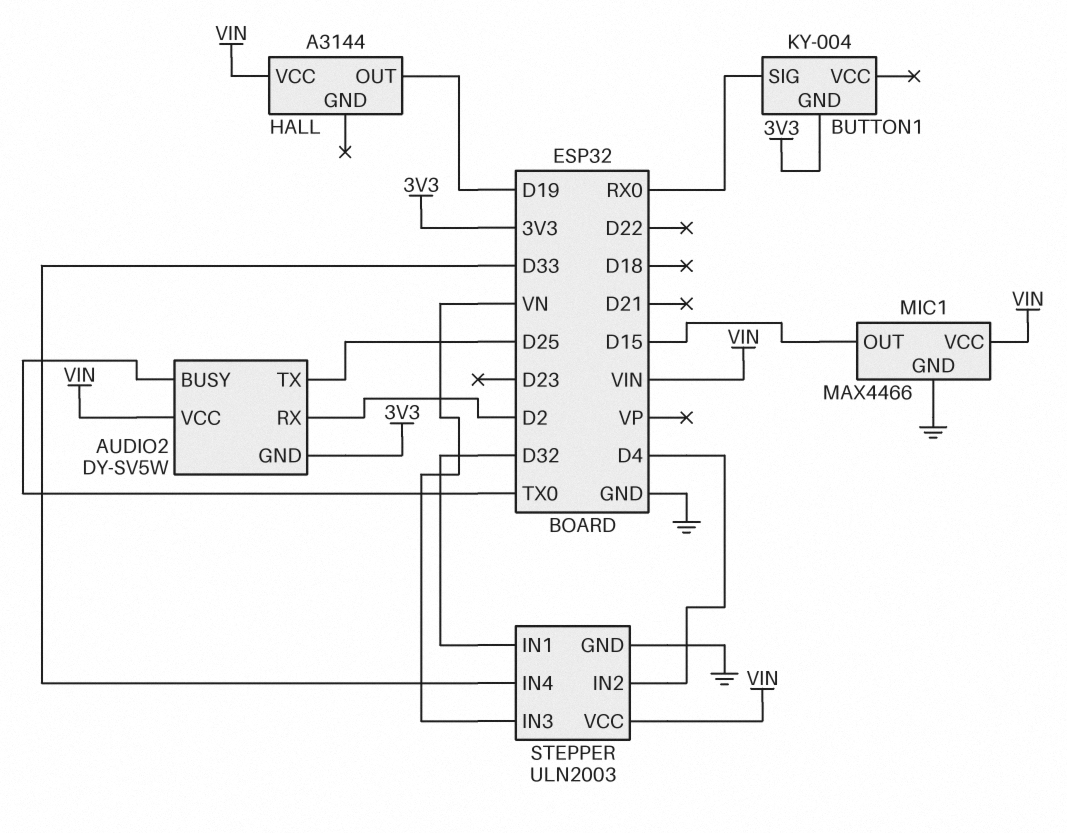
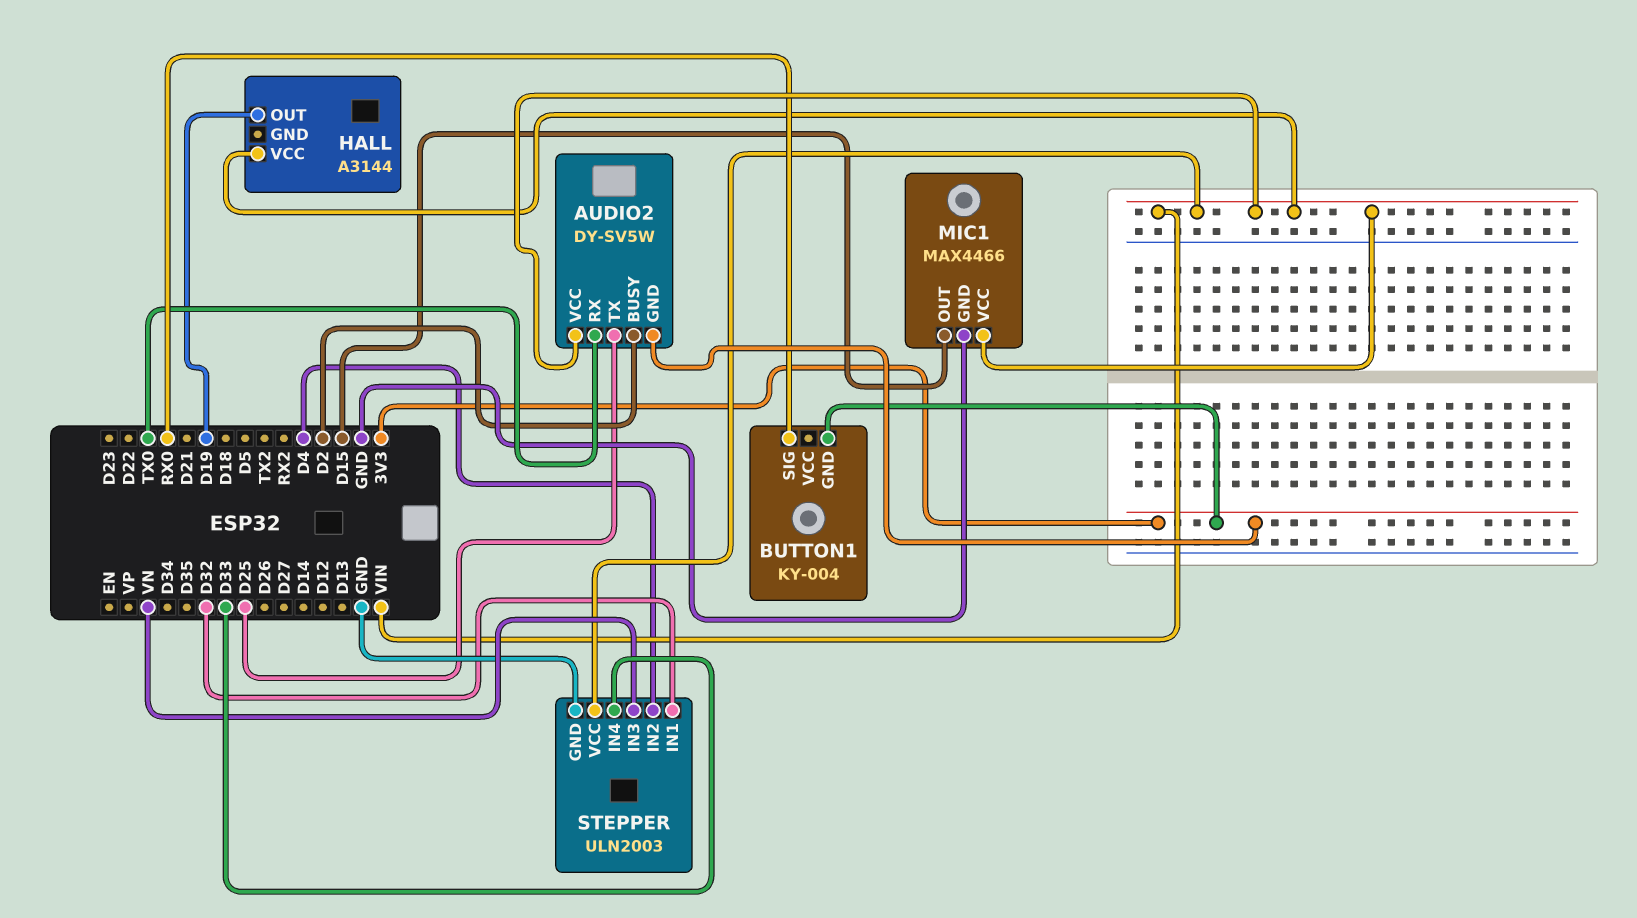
AUDIO2 pin BUSY: TX0 -> D2
AUDIO2 pin RX: D2 -> TX0

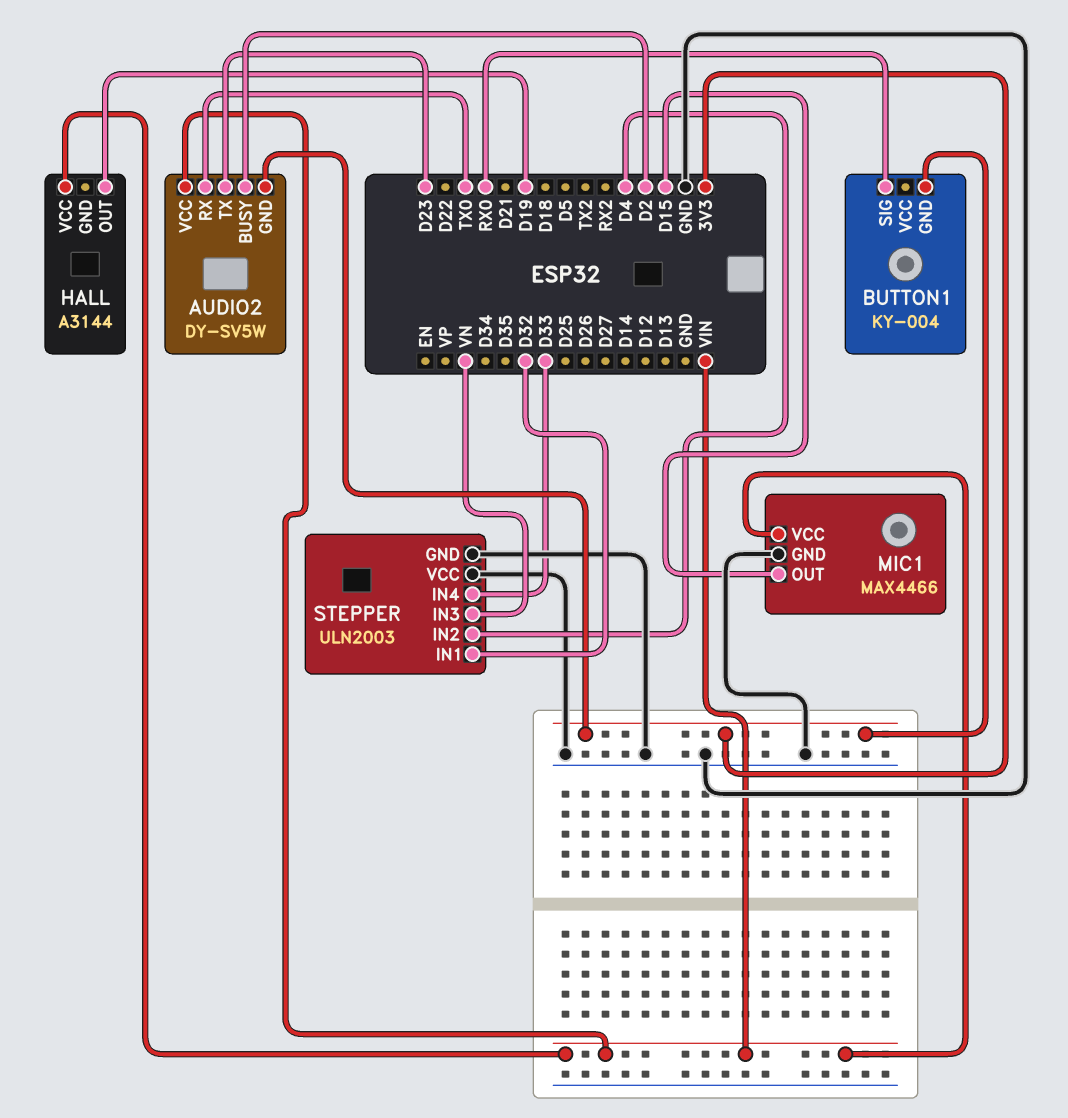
AUDIO2 pin TX: D25 -> D23
STEPPER pin VCC: VIN -> GND

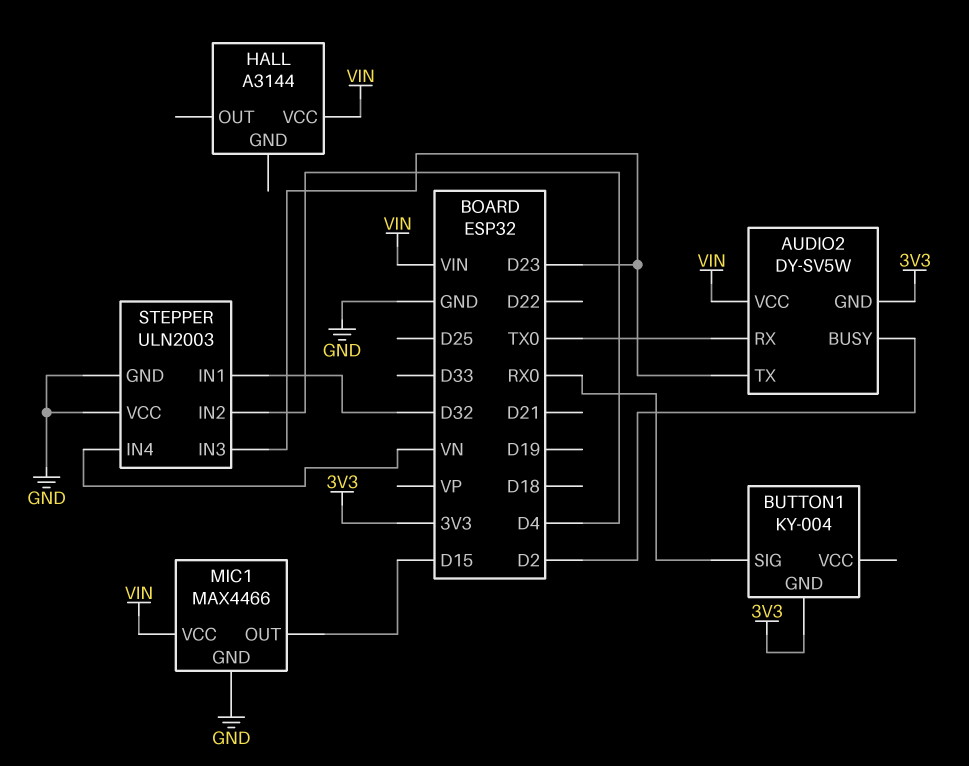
HALL pin OUT: D19 -> none
STEPPER pin IN3: VN -> D23
STEPPER pin IN4: D33 -> VN

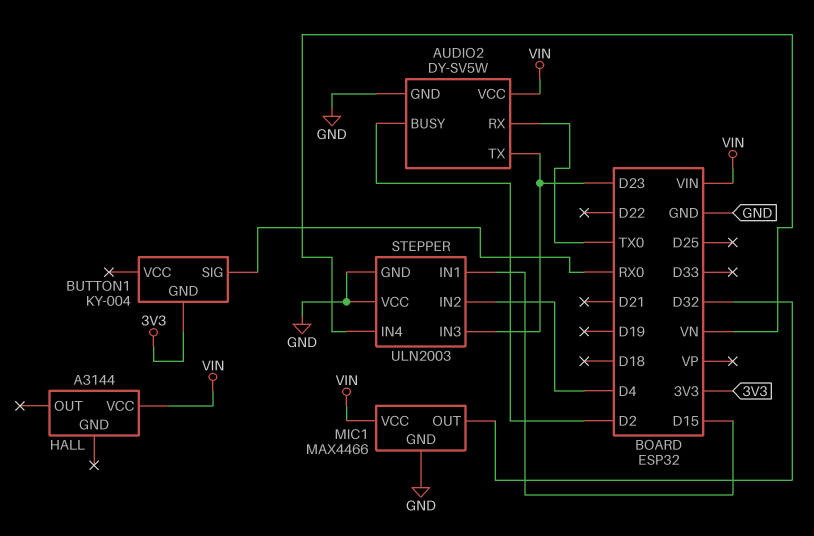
AUDIO2 pin GND: 3V3 -> GND
MIC1 pin OUT: D15 -> D32
STEPPER pin IN1: D32 -> D15

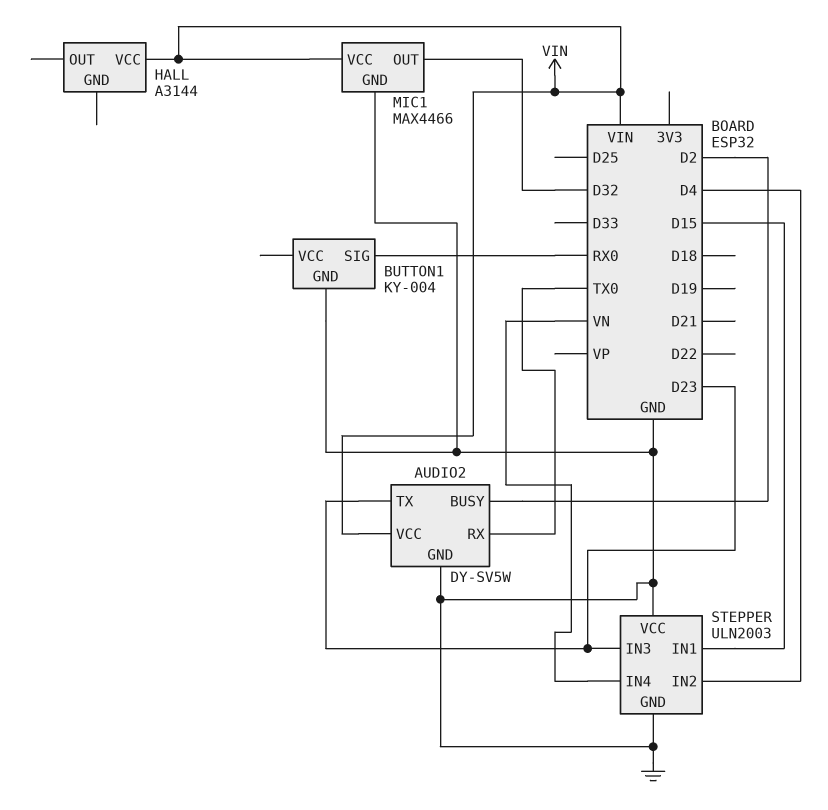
BUTTON1 pin GND: 3V3 -> GND

